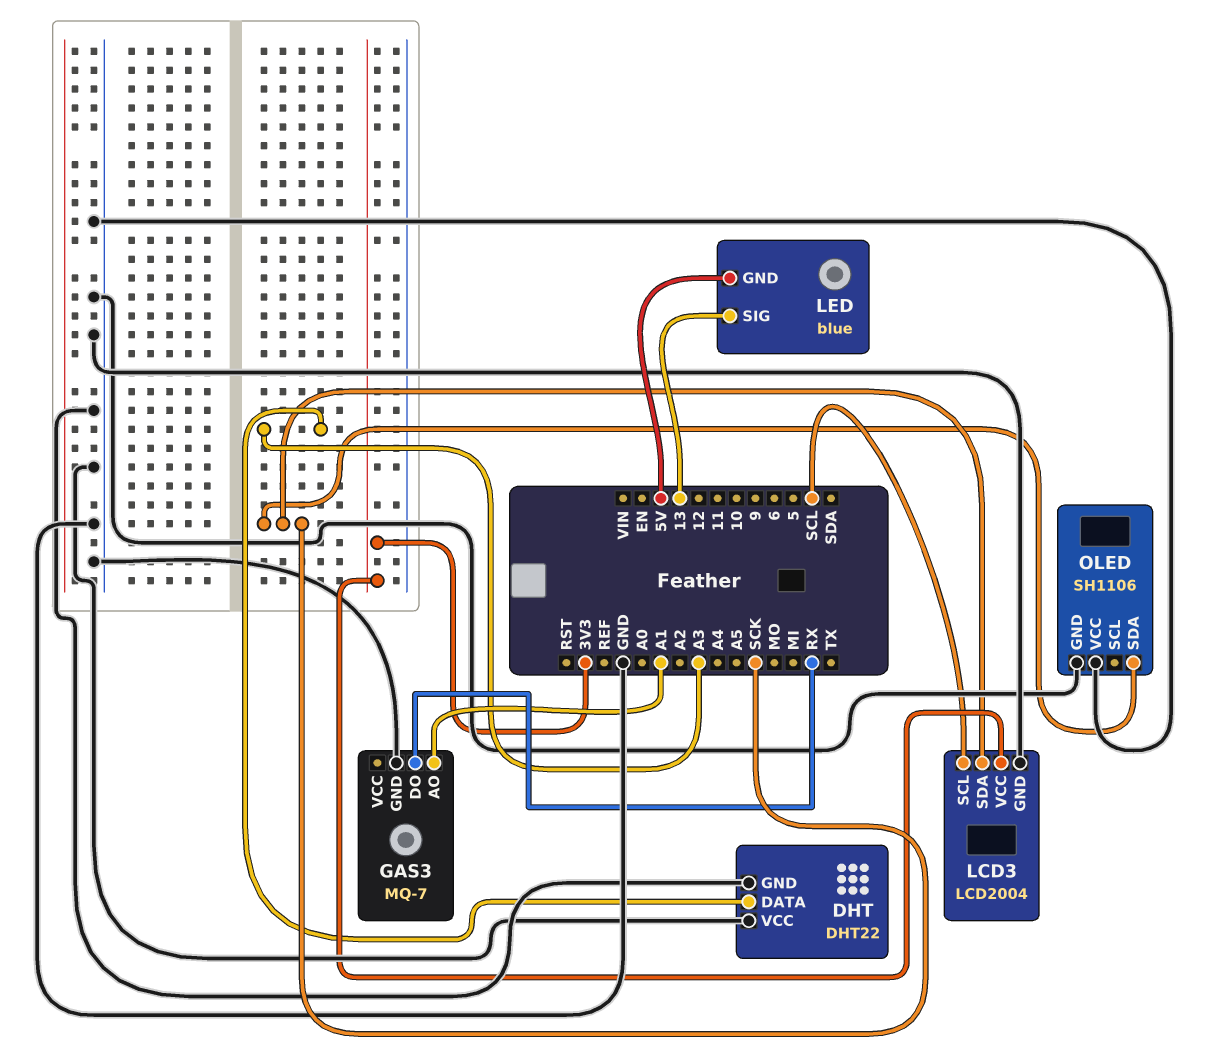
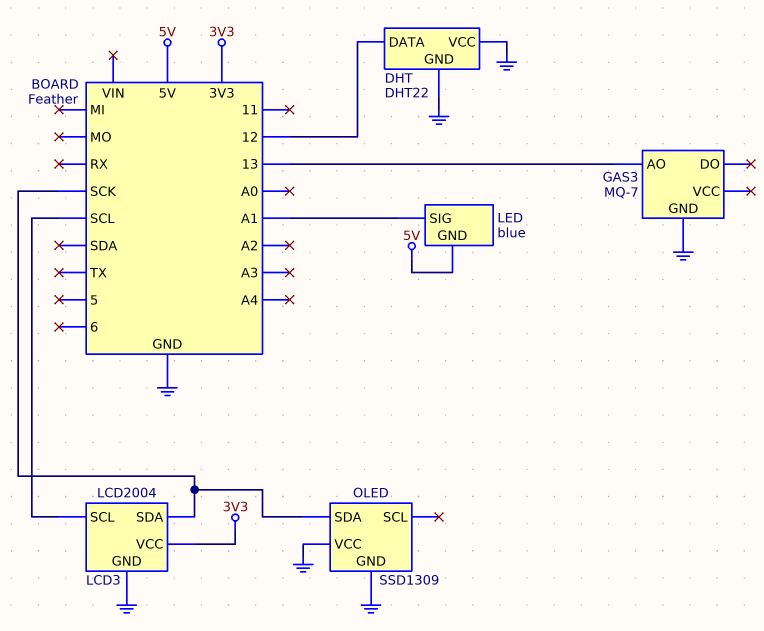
DHT pin DATA: A3 -> 12
GAS3 pin AO: A1 -> 13
GAS3 pin DO: RX -> none
LED pin SIG: 13 -> A1
OLED: SH1106 -> SSD1309

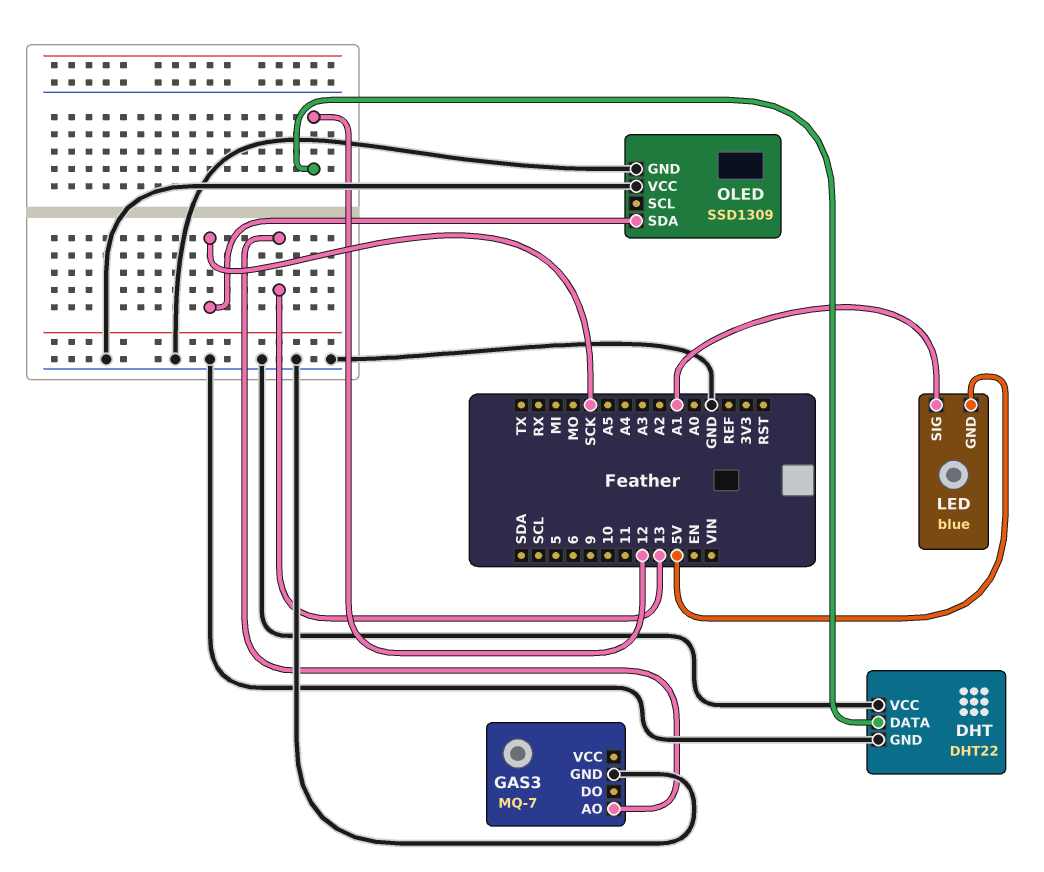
LCD3: LCD2004 -> none
LCD3 pin GND: GND -> none
LCD3 pin SCL: SCL -> none
LCD3 pin SDA: SCK -> none
LCD3 pin VCC: 3V3 -> none

